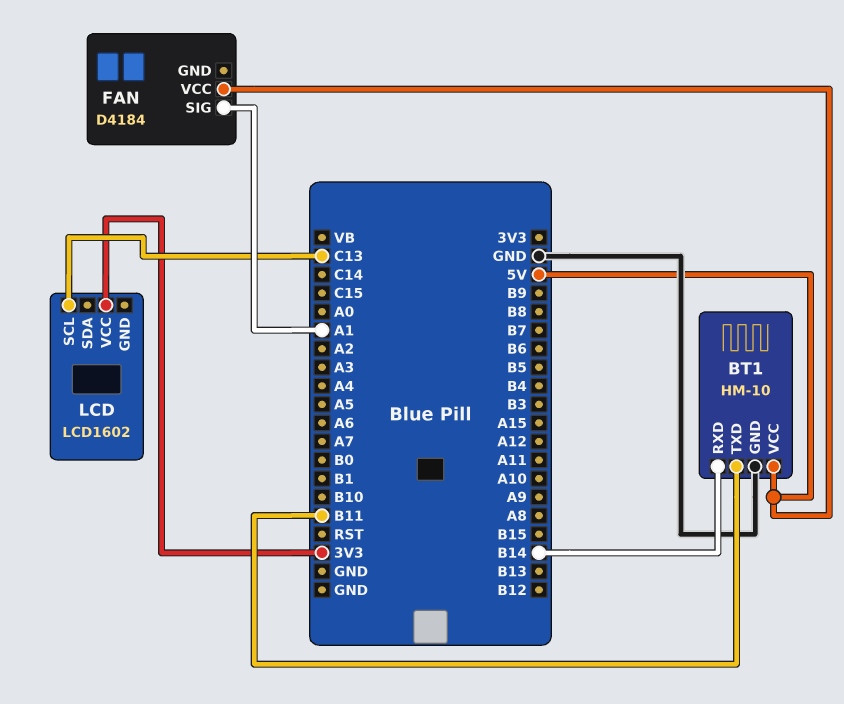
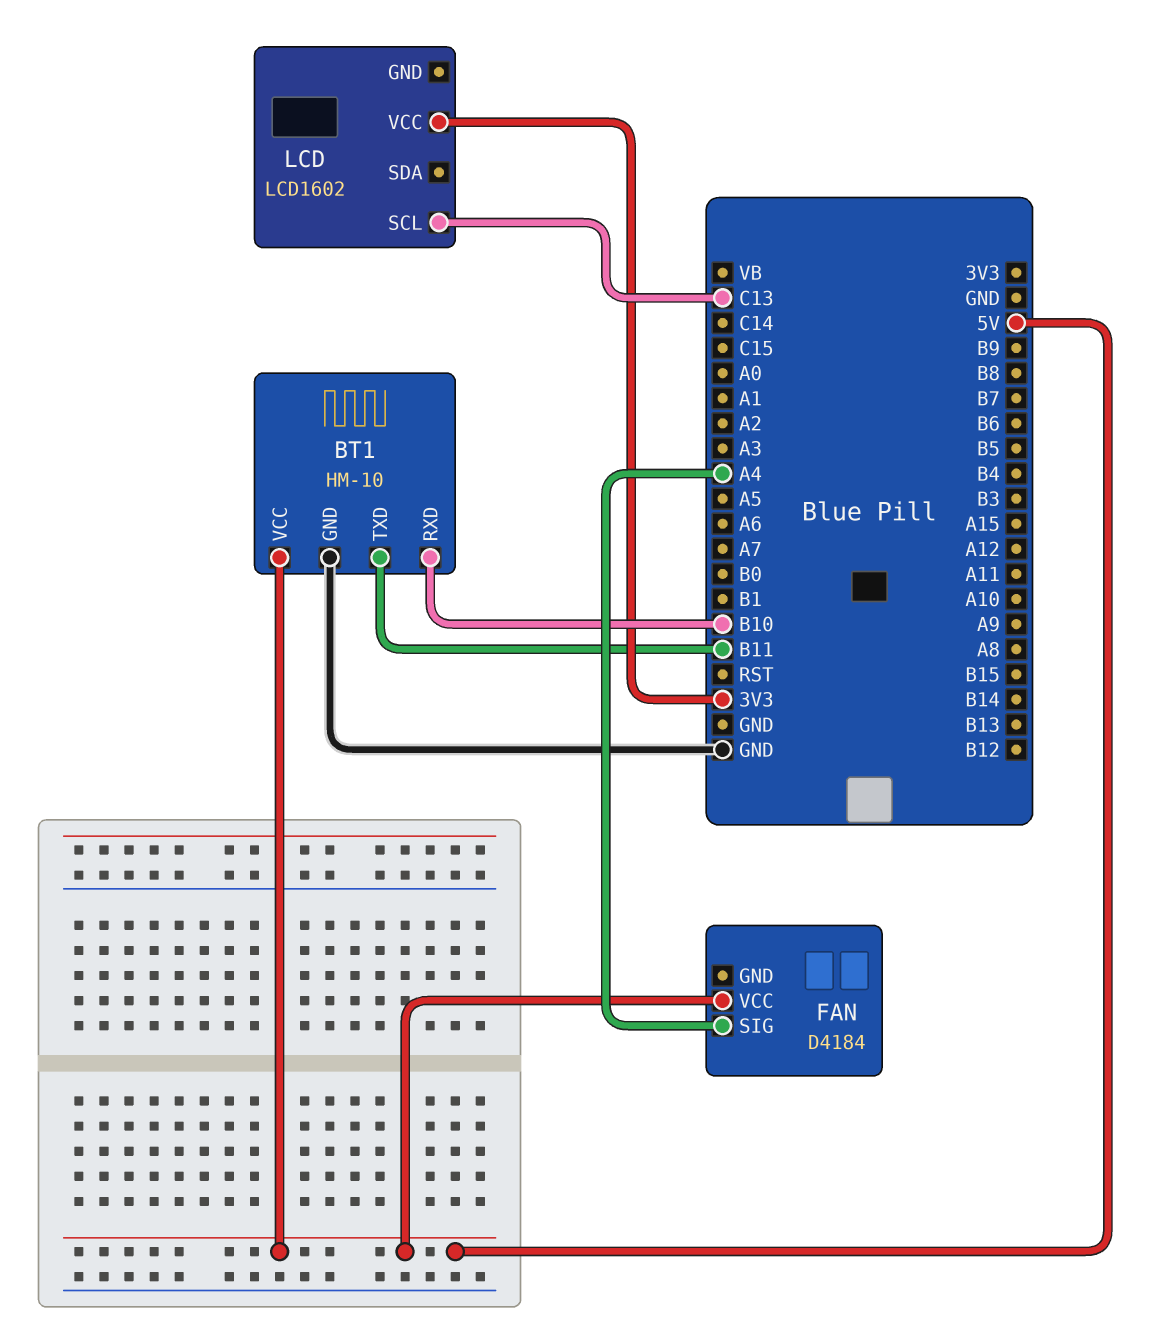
BT1 pin RXD: B14 -> B10
FAN pin SIG: A1 -> A4

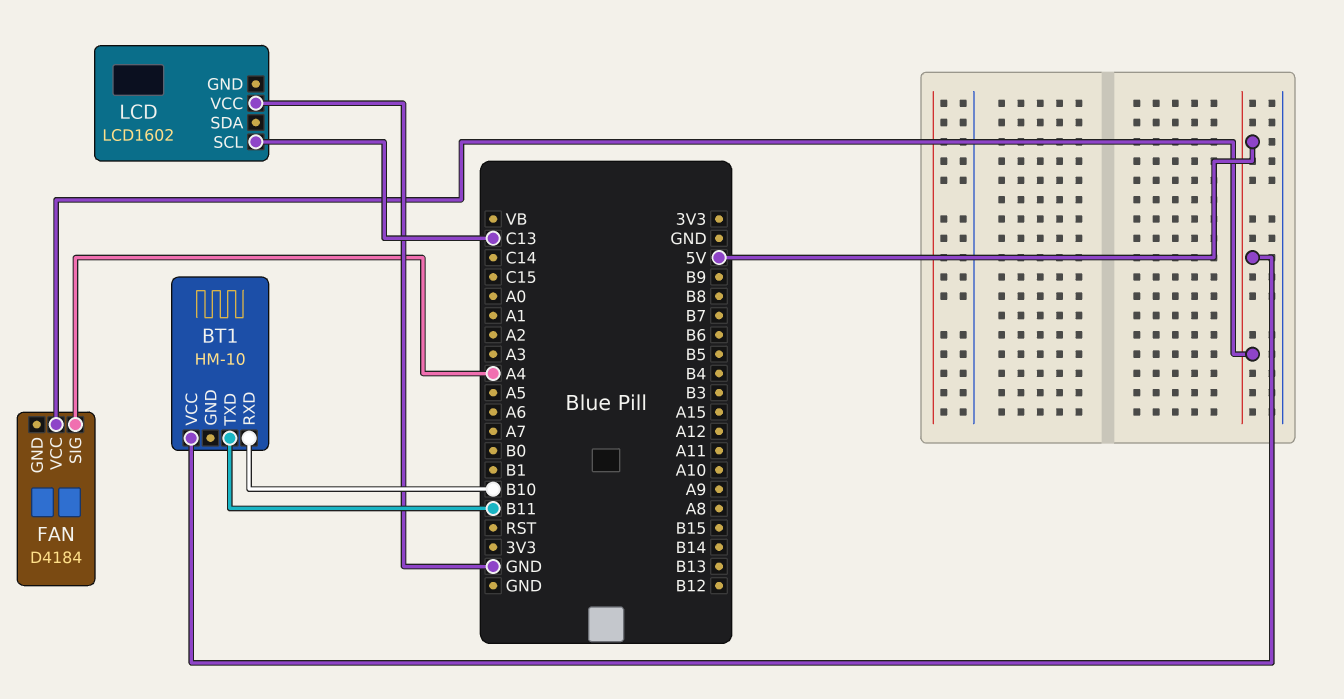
BT1 pin GND: GND -> none
LCD pin VCC: 3V3 -> GND

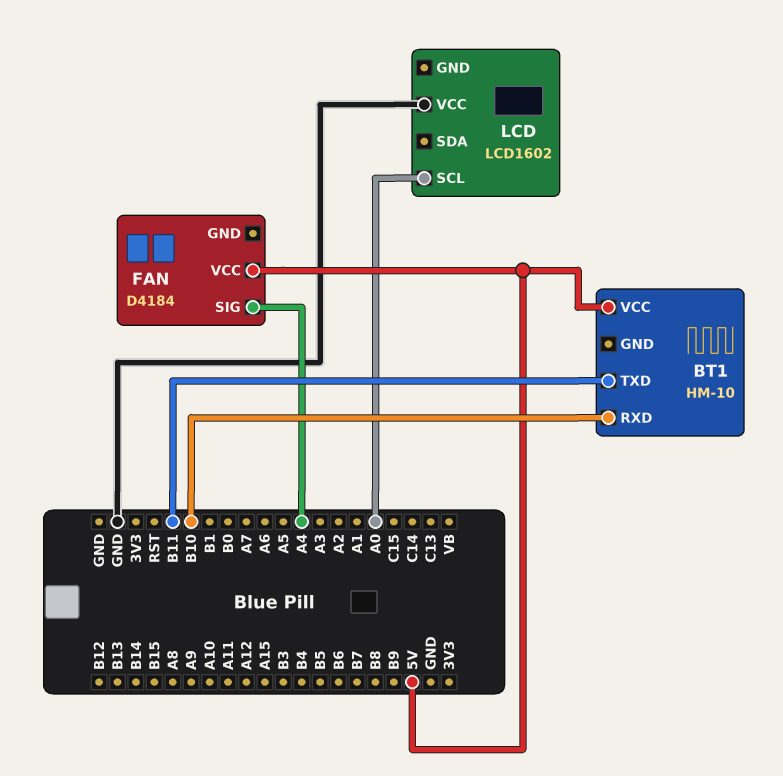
LCD pin SCL: C13 -> A0

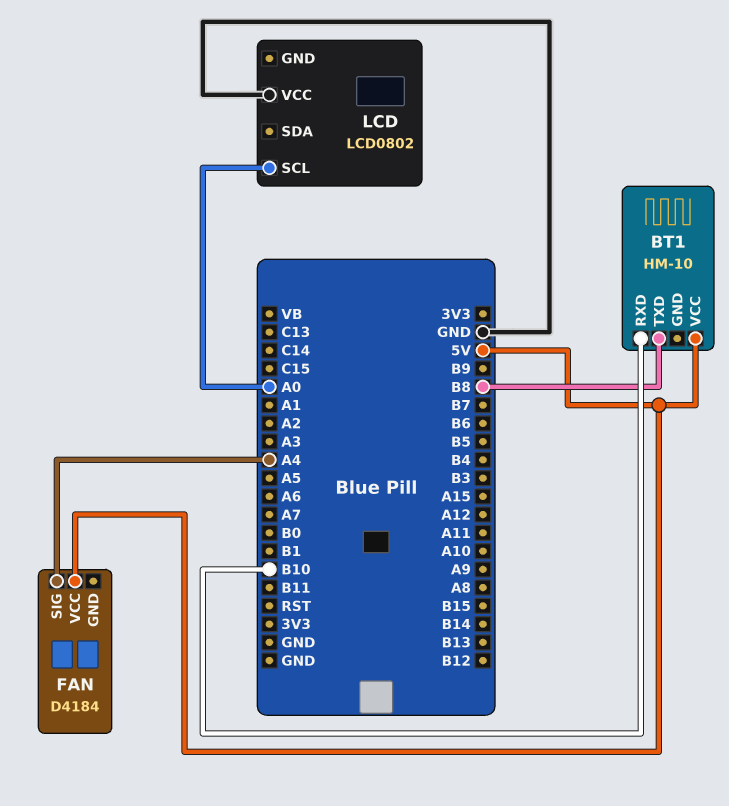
BT1 pin TXD: B11 -> B8
LCD: LCD1602 -> LCD0802

